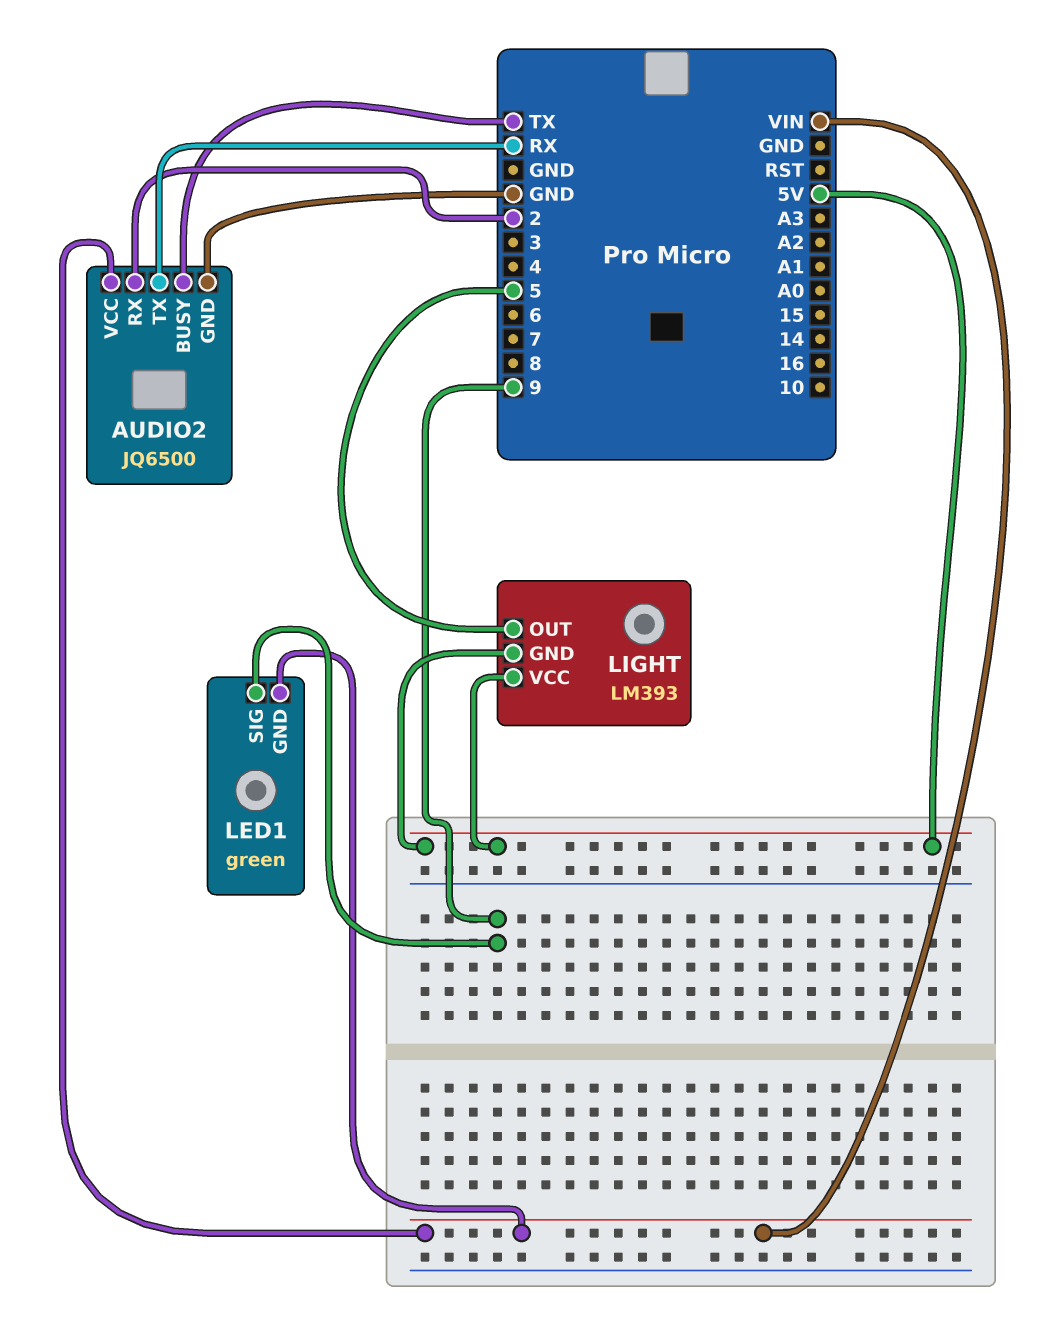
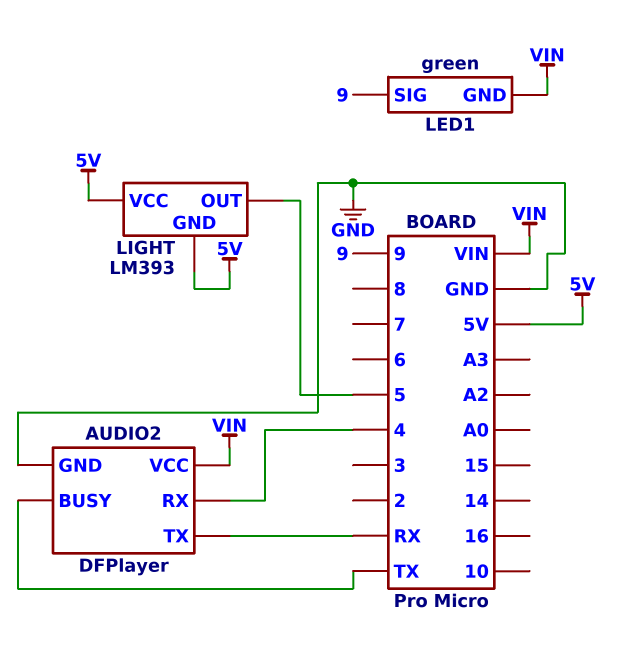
AUDIO2: JQ6500 -> DFPlayer
AUDIO2 pin RX: 2 -> 4

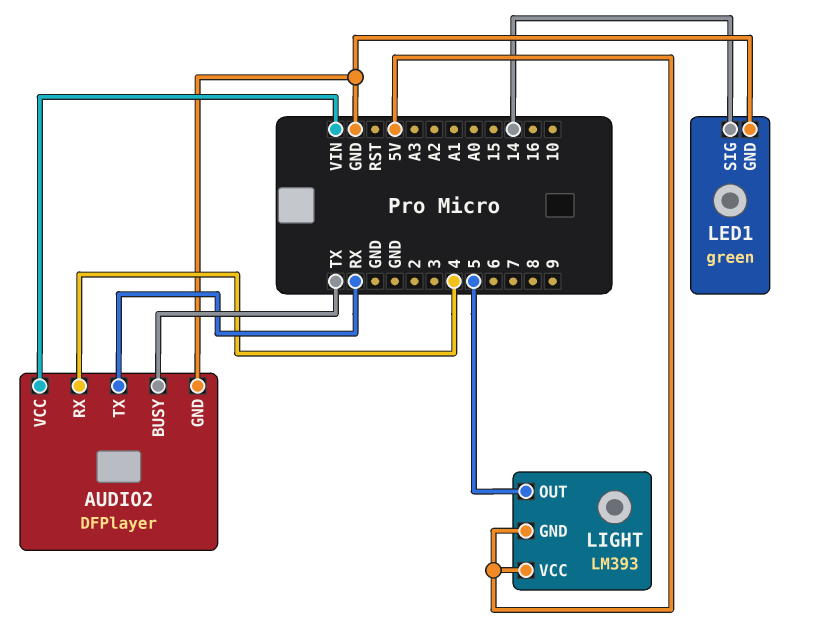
LED1 pin GND: VIN -> GND
LED1 pin SIG: 9 -> 14

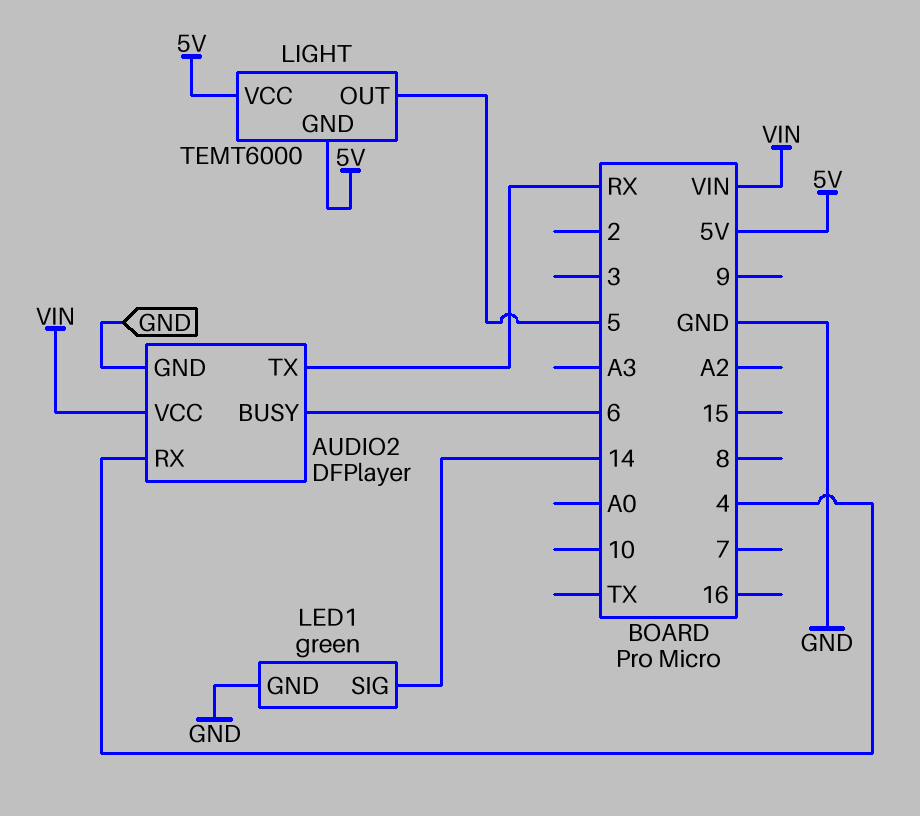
AUDIO2 pin BUSY: TX -> 6
LIGHT: LM393 -> TEMT6000

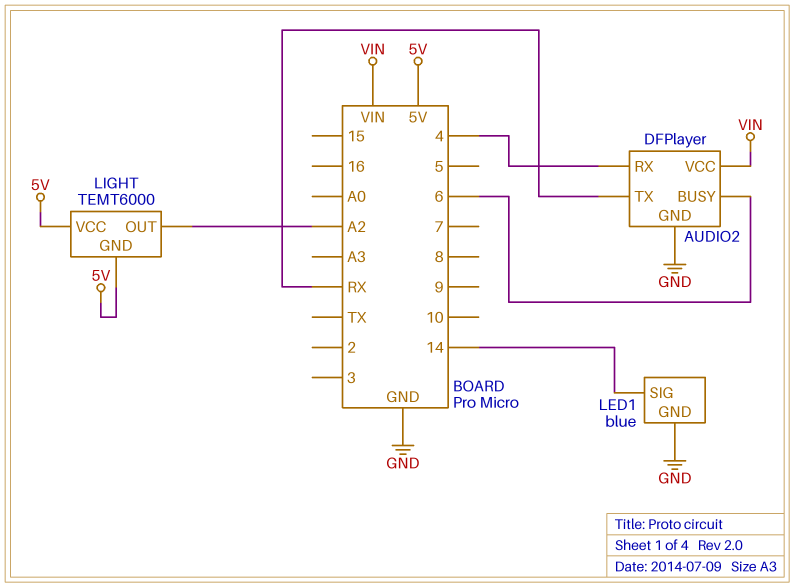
LED1: green -> blue
LIGHT pin OUT: 5 -> A2

